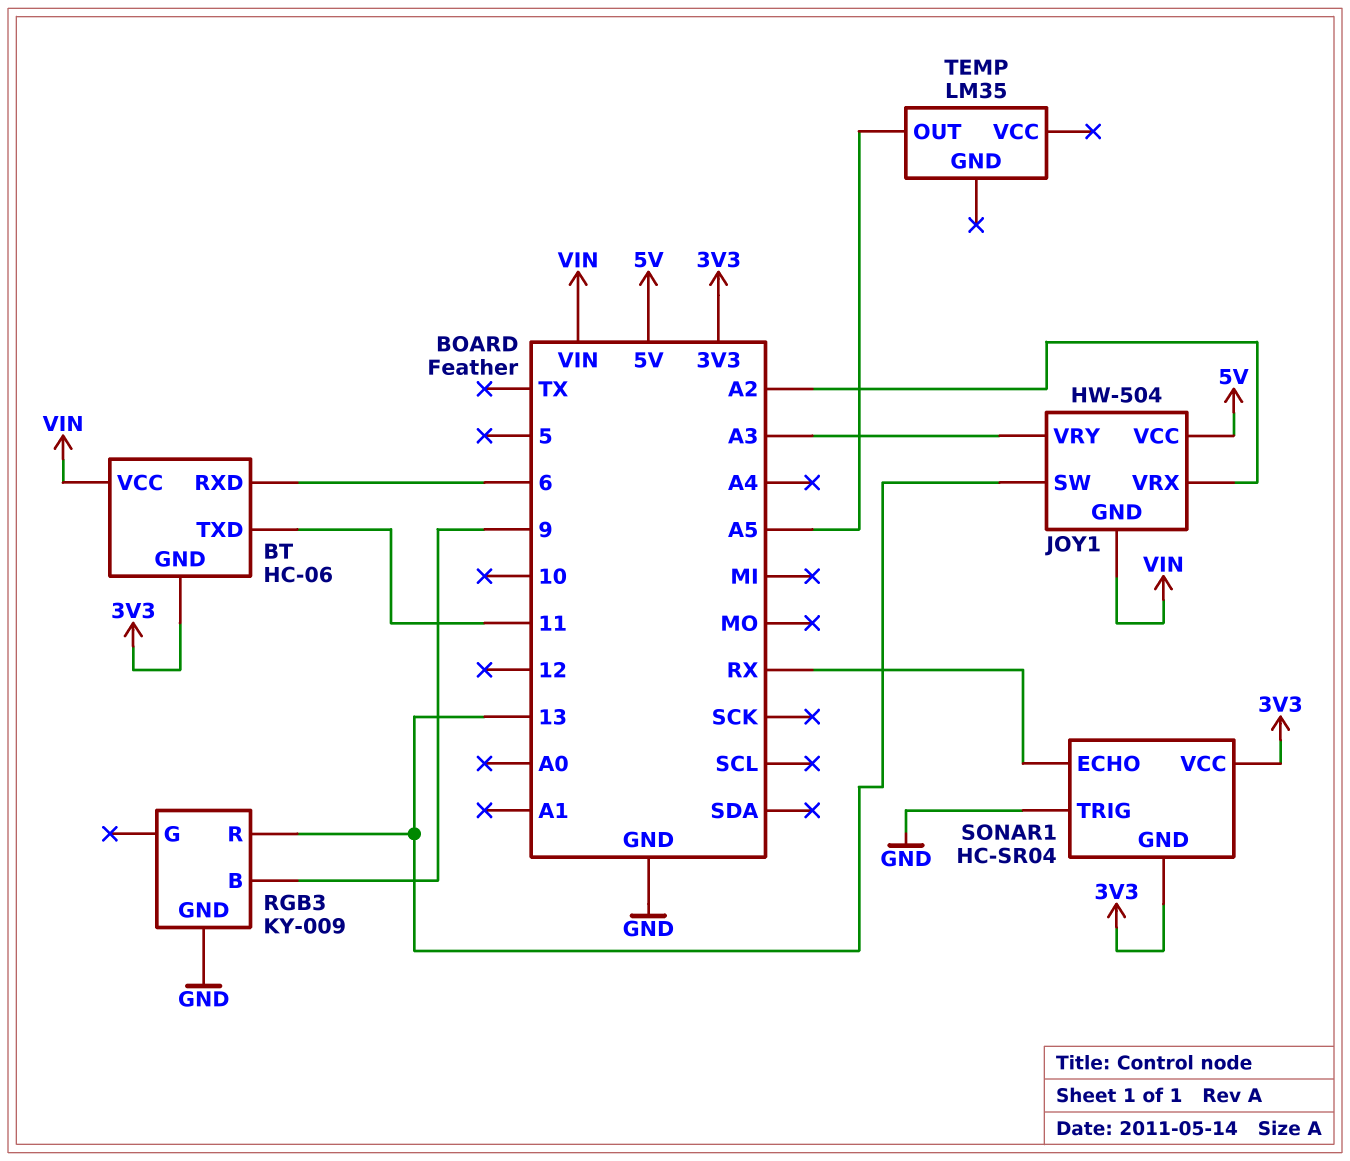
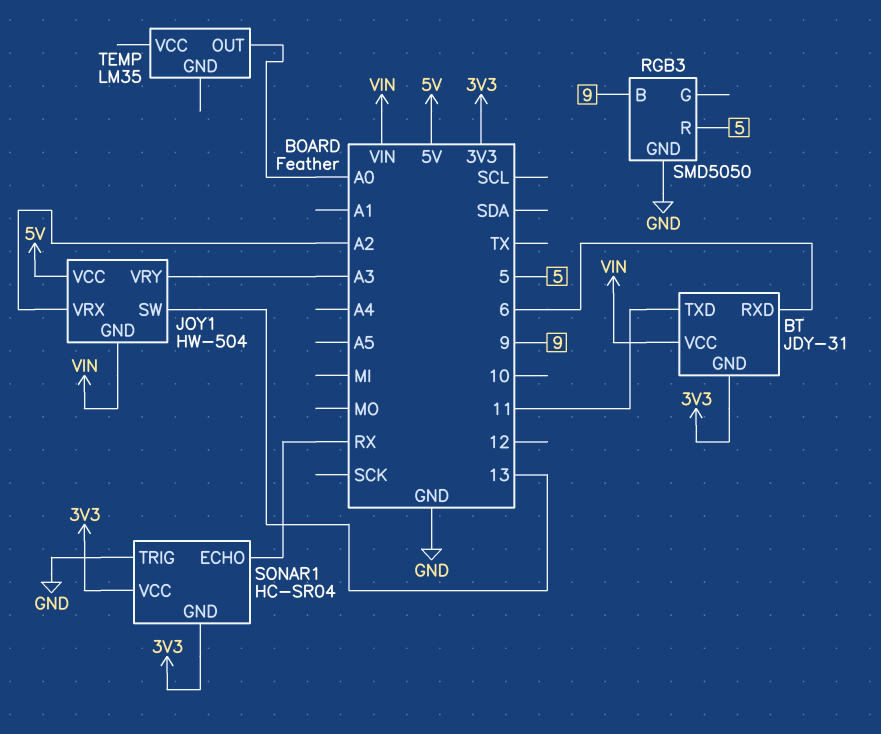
BT: HC-06 -> JDY-31
RGB3: KY-009 -> SMD5050
RGB3 pin R: 13 -> 5
TEMP pin OUT: A5 -> A0

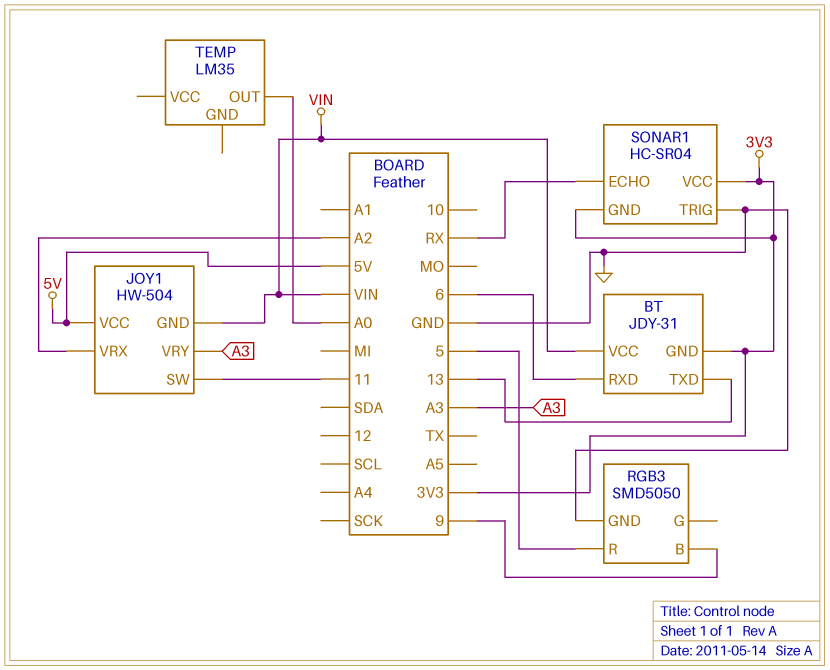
BT pin TXD: 11 -> 13
JOY1 pin SW: 13 -> 11

